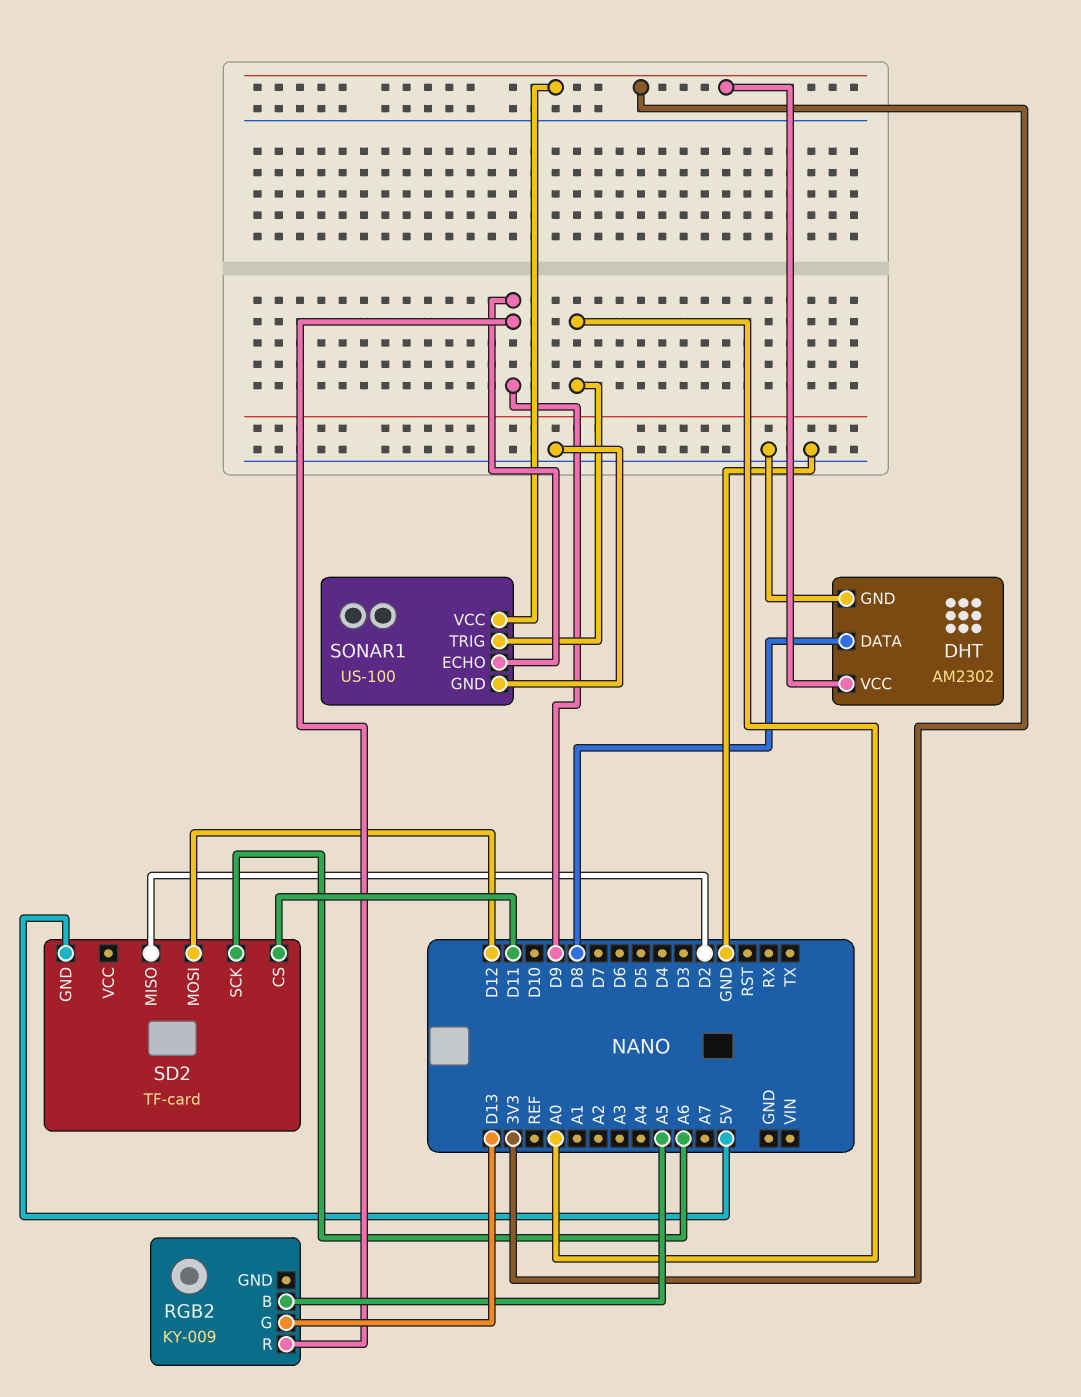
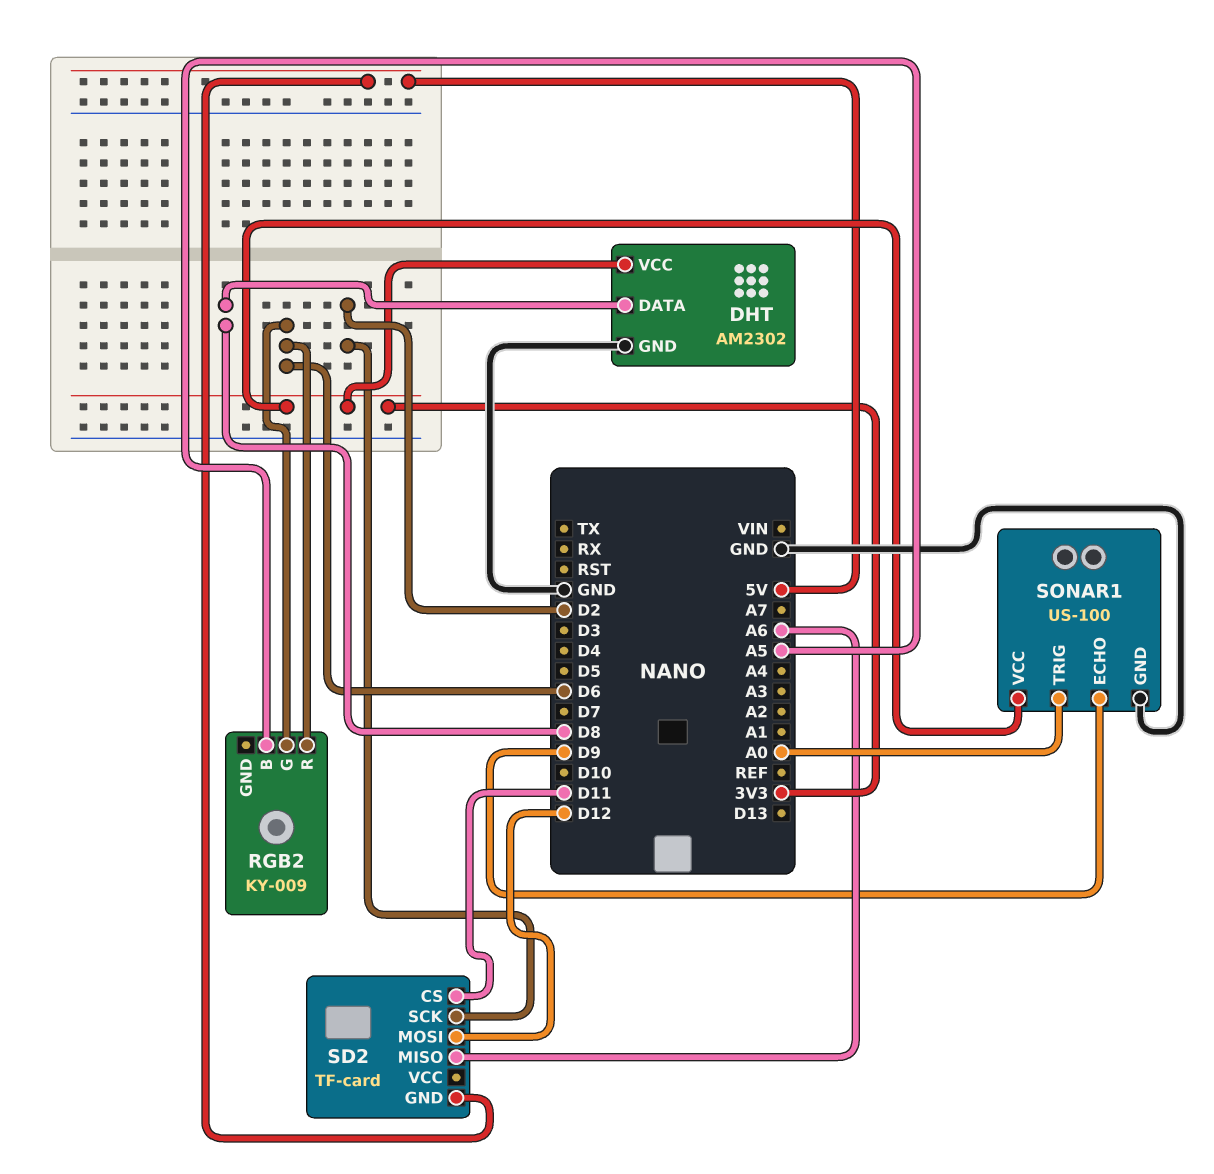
RGB2 pin G: D13 -> D6
RGB2 pin R: D9 -> D6
SD2 pin MISO: D2 -> A6
SD2 pin SCK: A6 -> D2

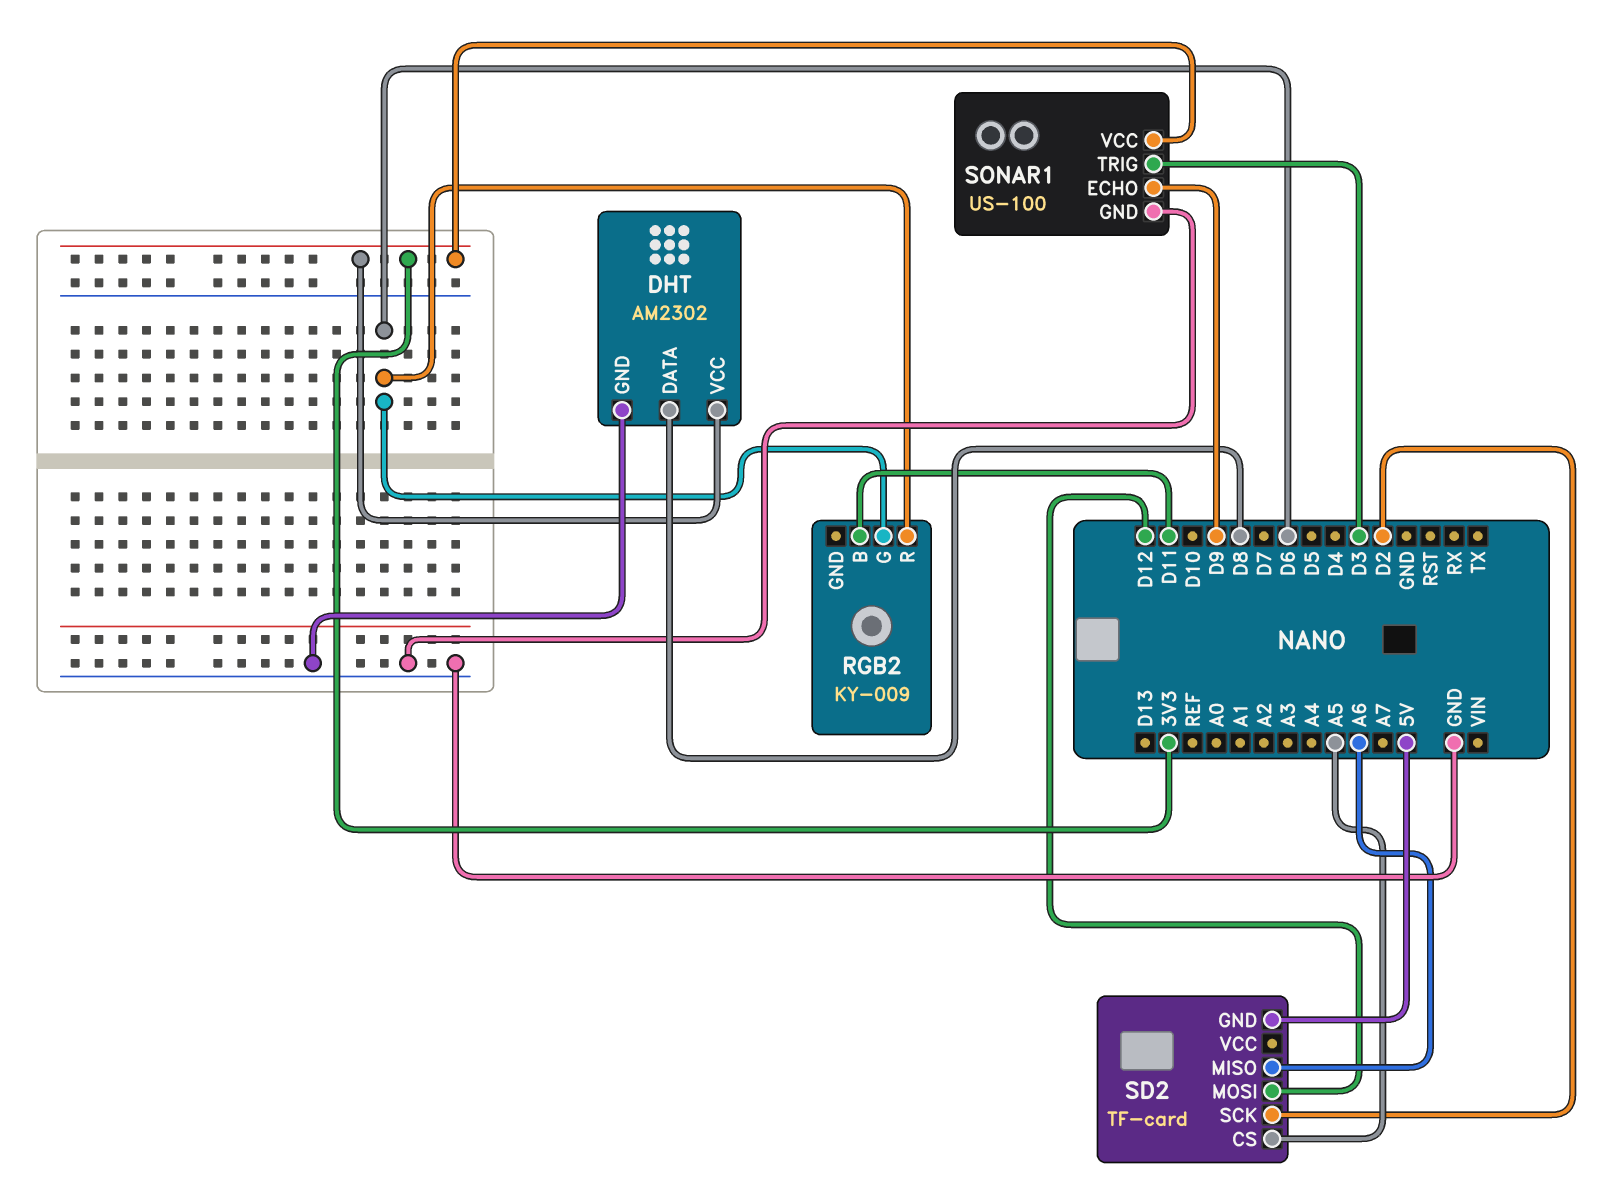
RGB2 pin B: A5 -> D11
SD2 pin CS: D11 -> A5
SONAR1 pin TRIG: A0 -> D3

